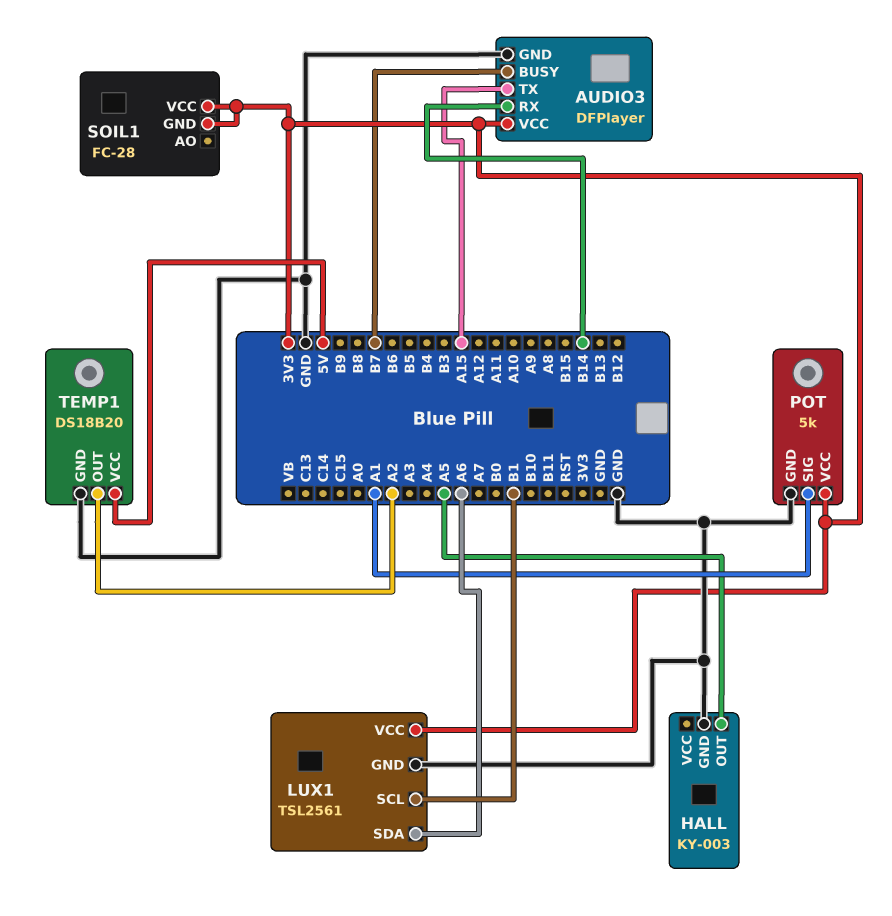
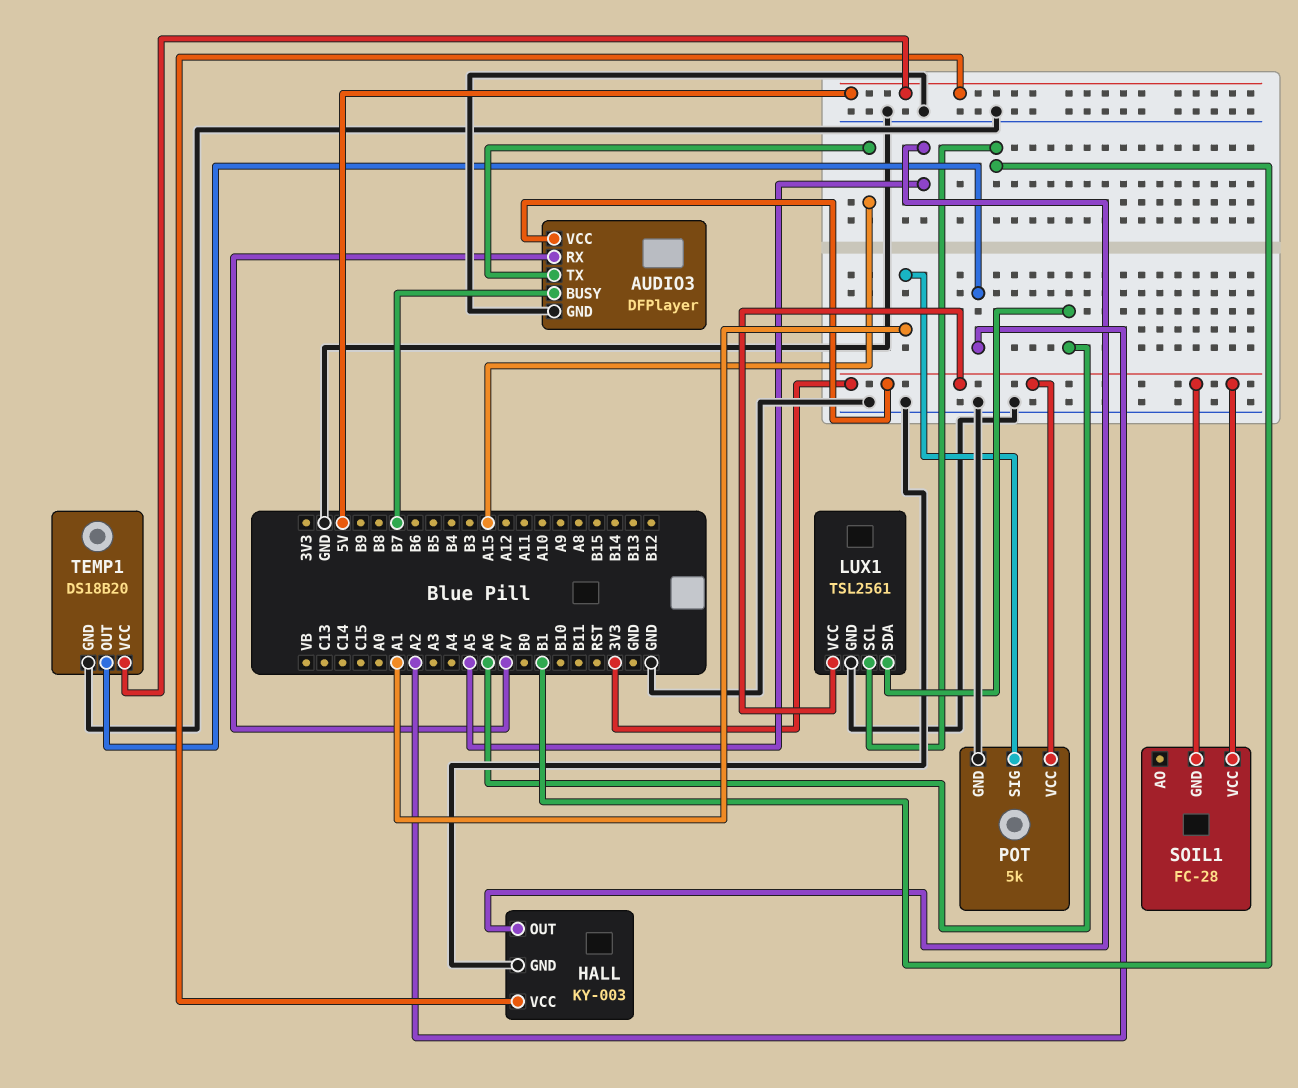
AUDIO3 pin RX: B14 -> A7
HALL pin VCC: none -> 5V

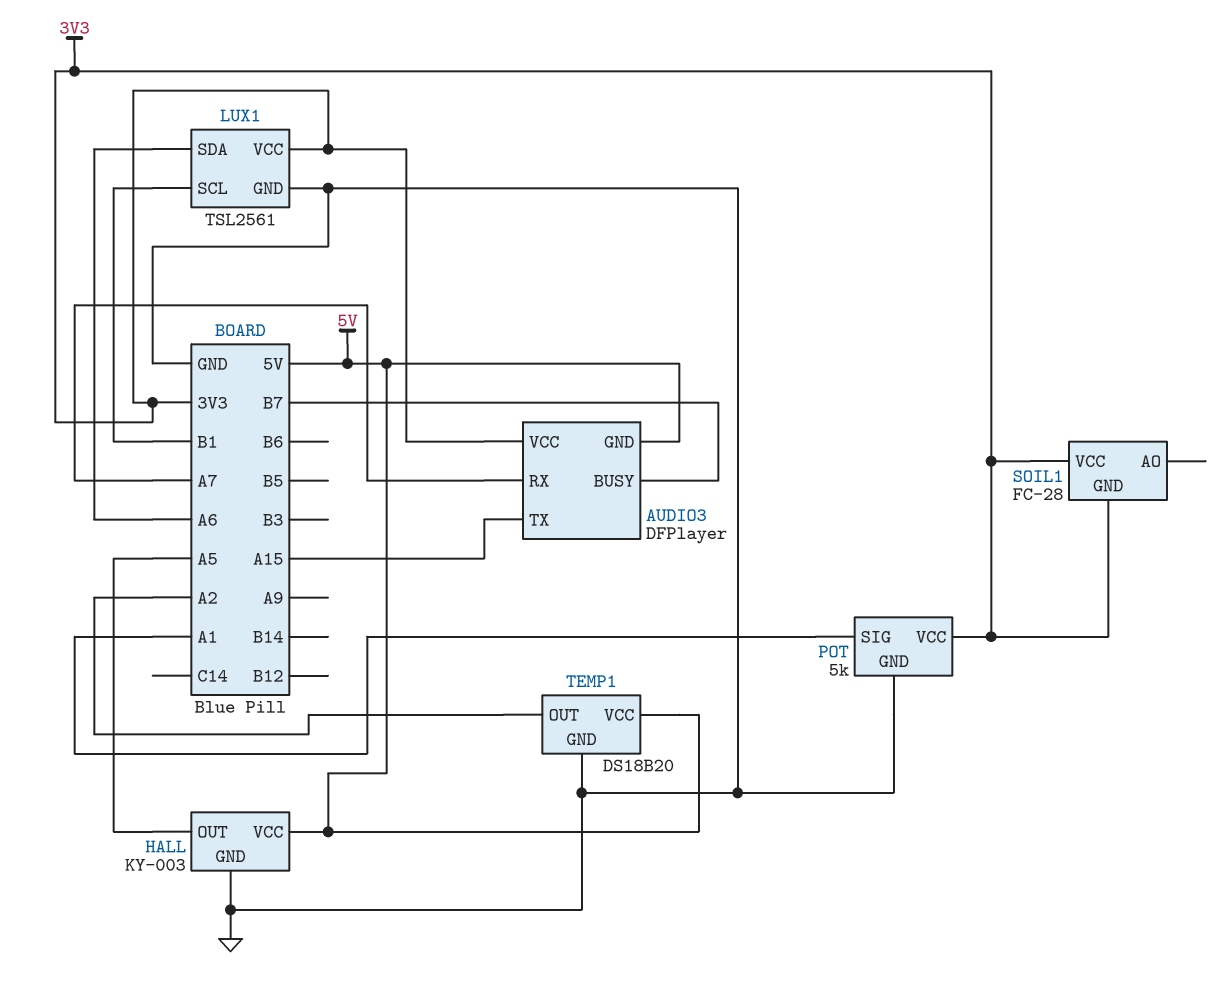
AUDIO3 pin GND: GND -> 5V

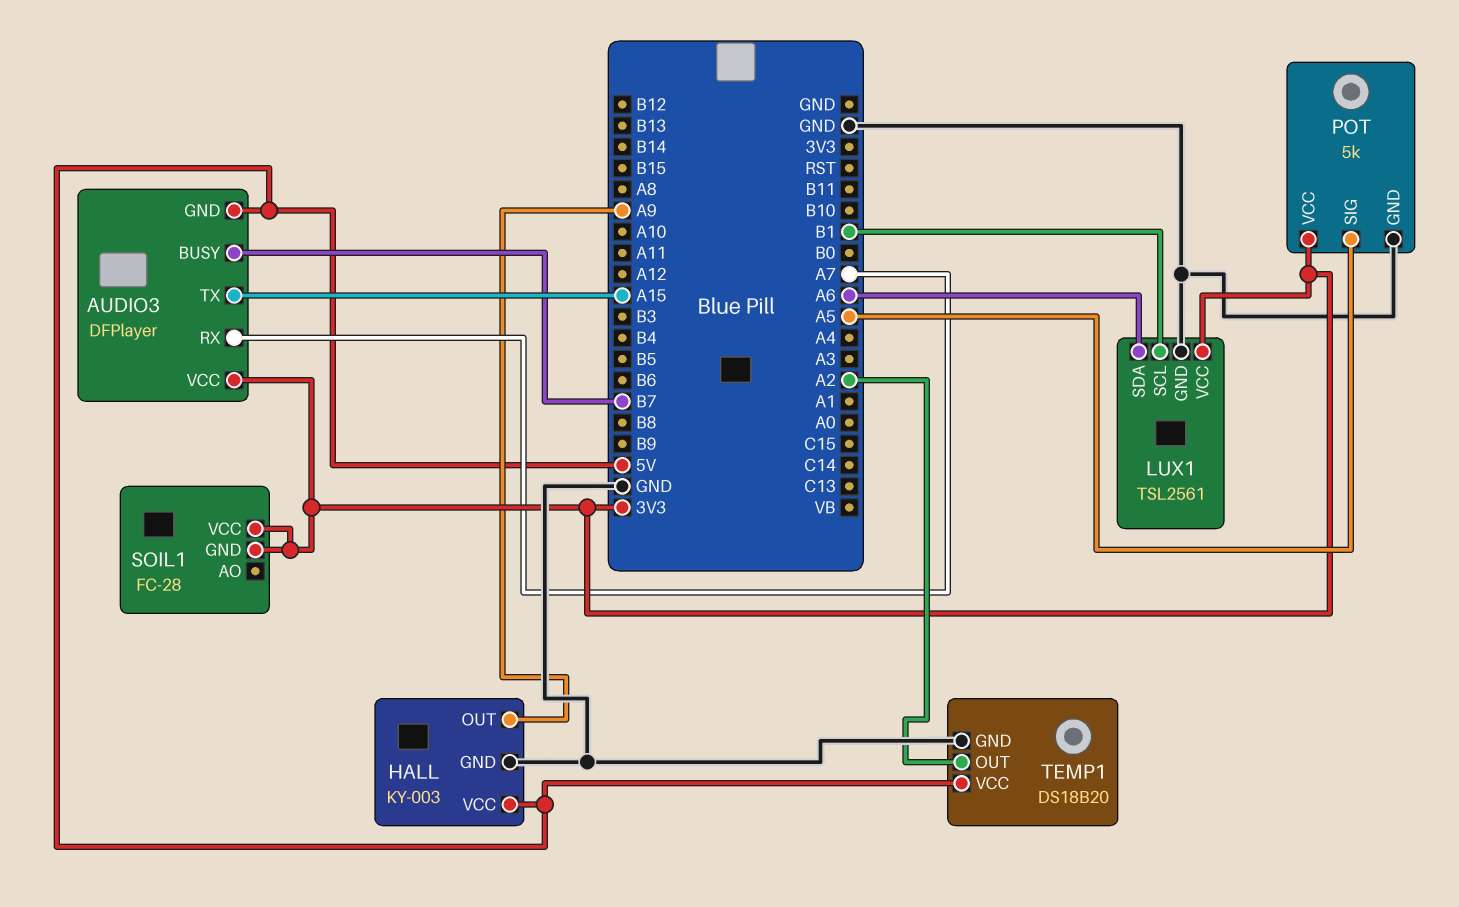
HALL pin OUT: A5 -> A9
POT pin SIG: A1 -> A5

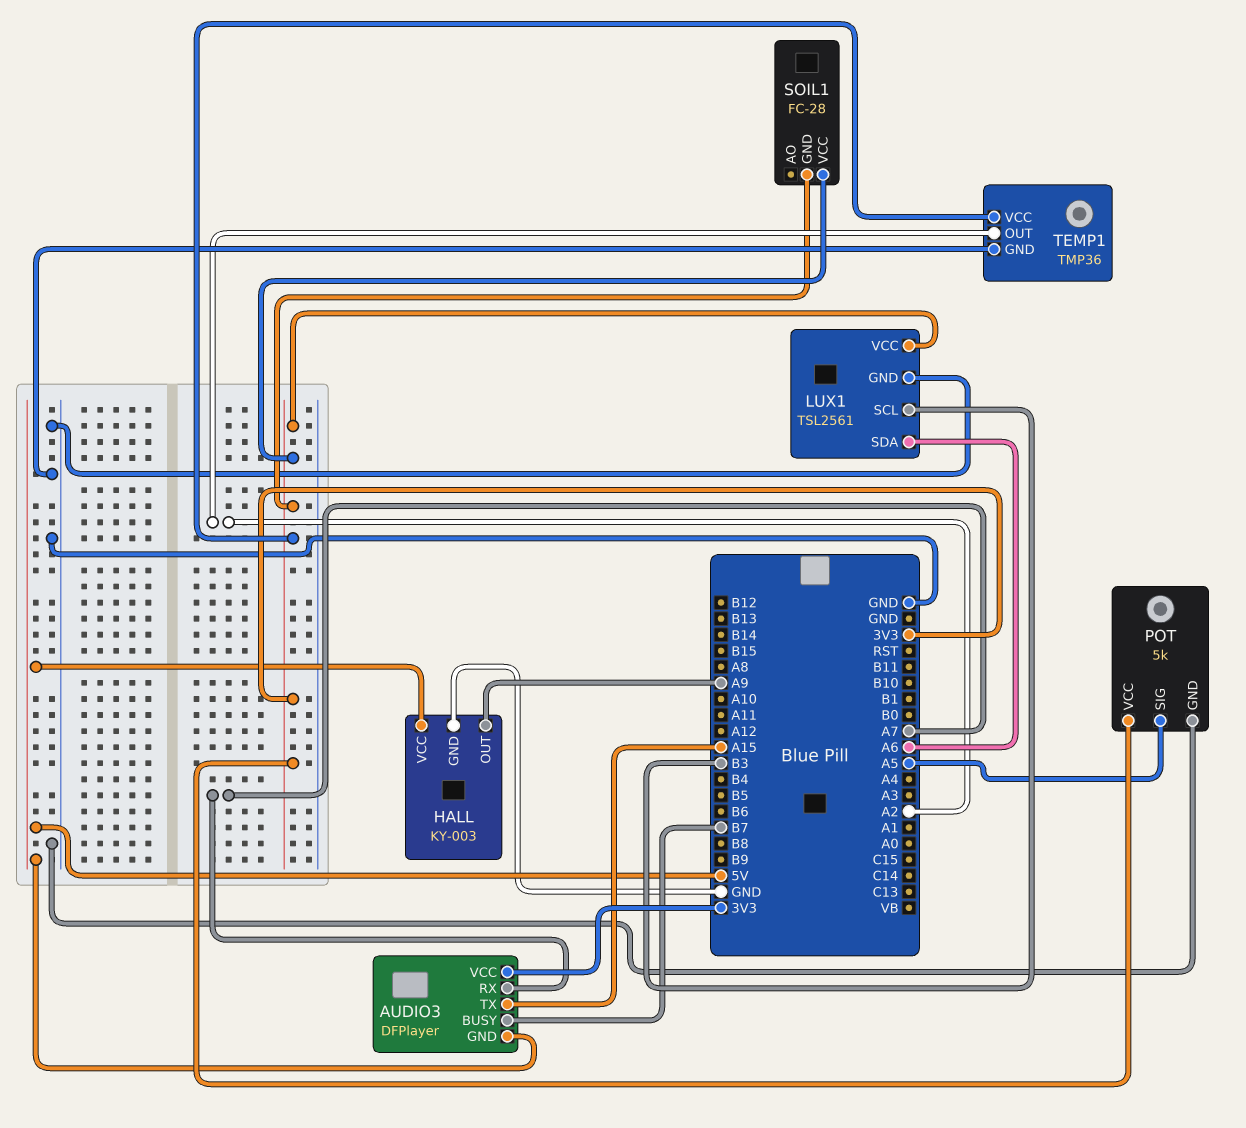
LUX1 pin SCL: B1 -> B3
TEMP1: DS18B20 -> TMP36
TEMP1 pin VCC: 5V -> 3V3

